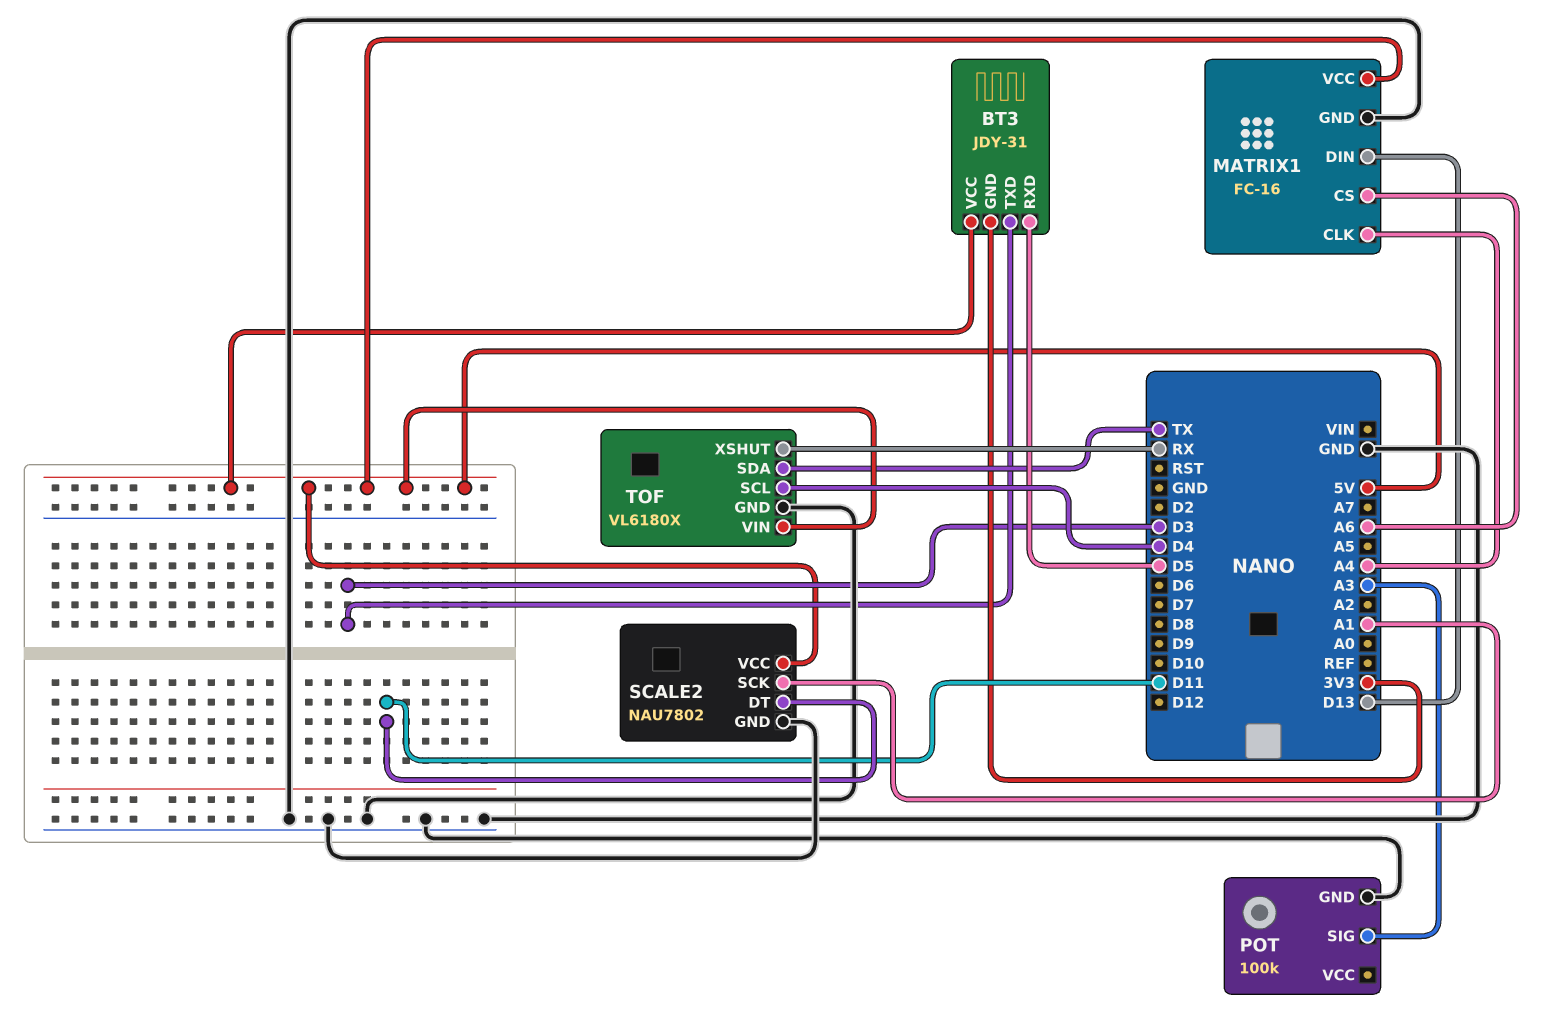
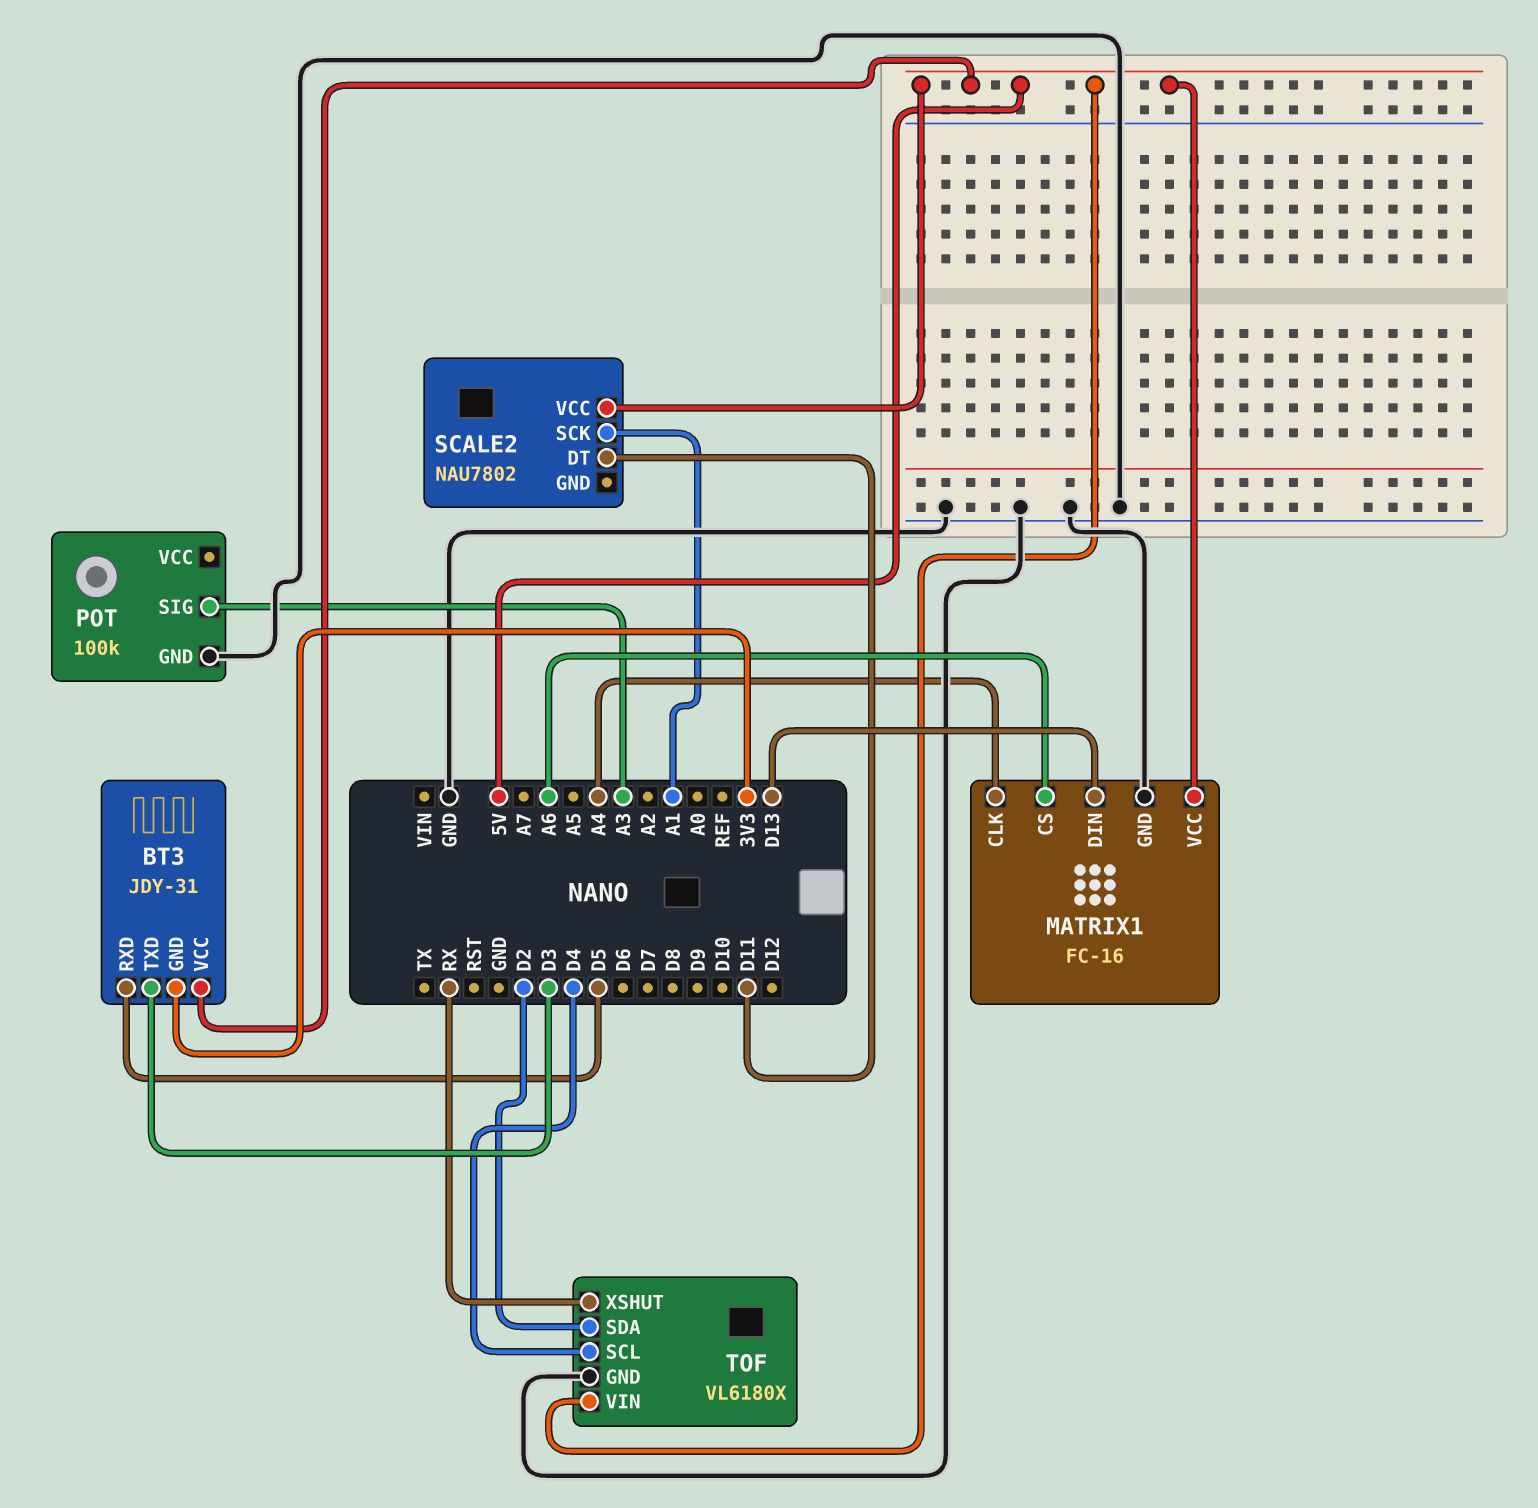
SCALE2 pin GND: GND -> none
TOF pin SDA: TX -> D2

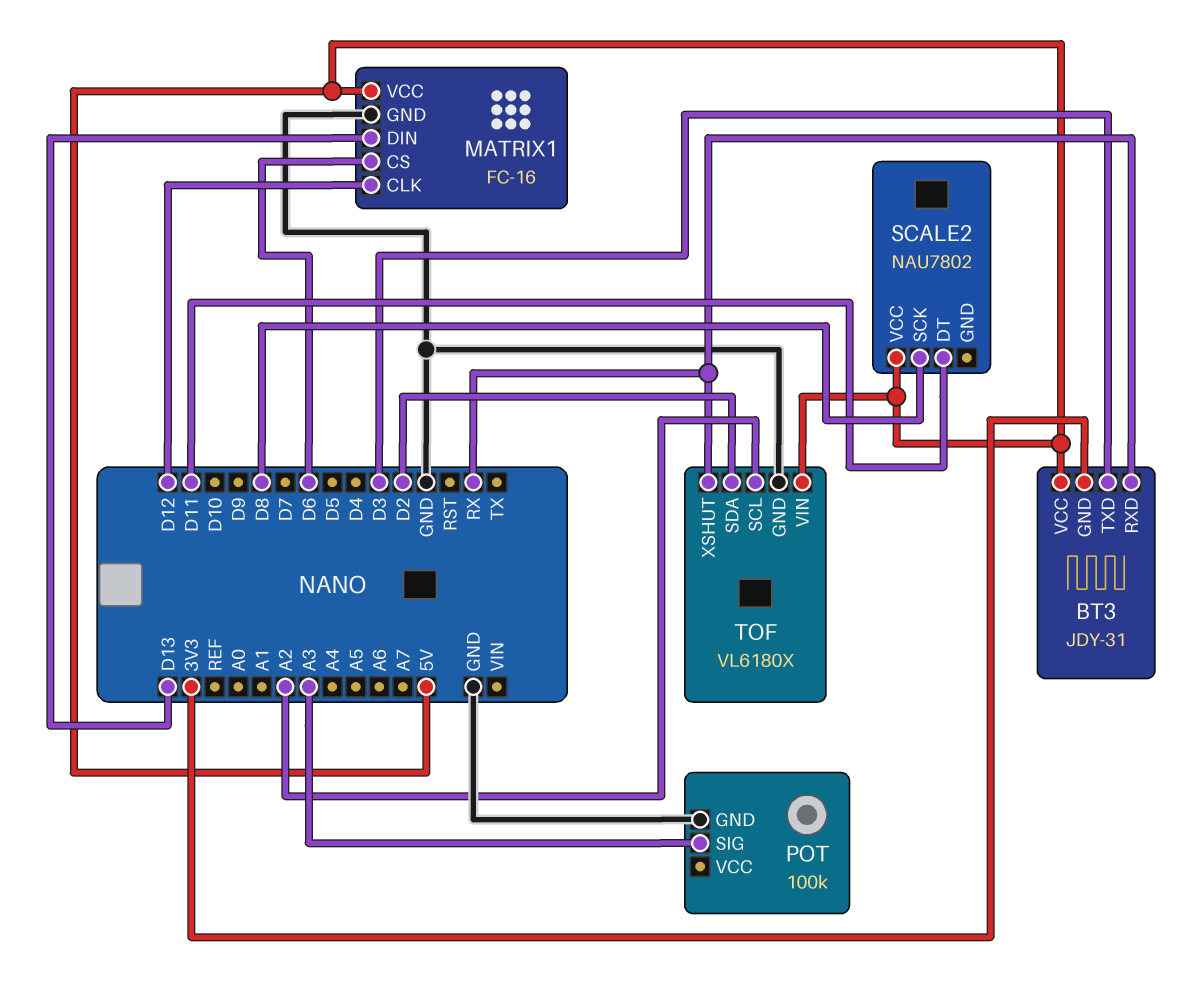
BT3 pin RXD: D5 -> RX
MATRIX1 pin CLK: A4 -> D12
MATRIX1 pin CS: A6 -> D6
SCALE2 pin SCK: A1 -> D8
TOF pin SCL: D4 -> A2

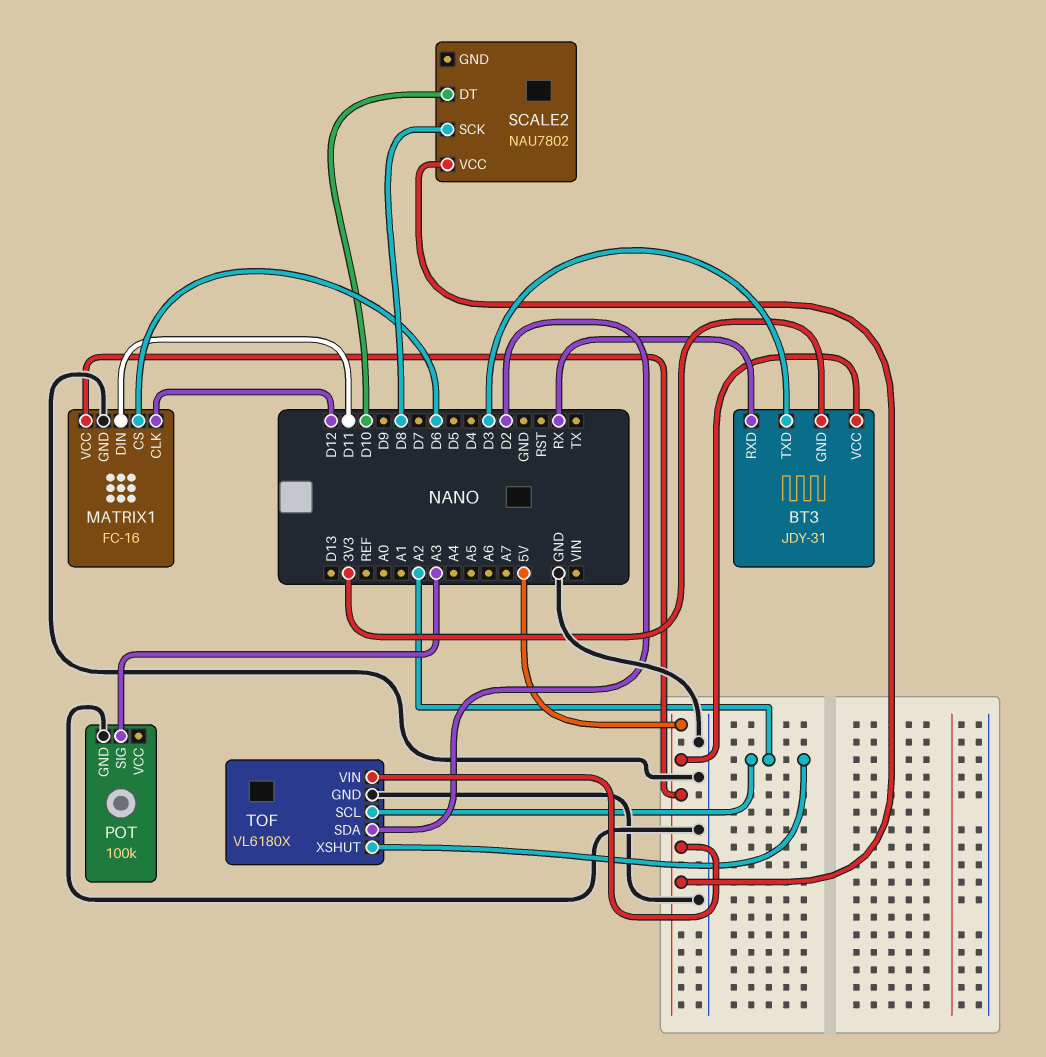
MATRIX1 pin DIN: D13 -> D11
SCALE2 pin DT: D11 -> D10
TOF pin XSHUT: RX -> A2

